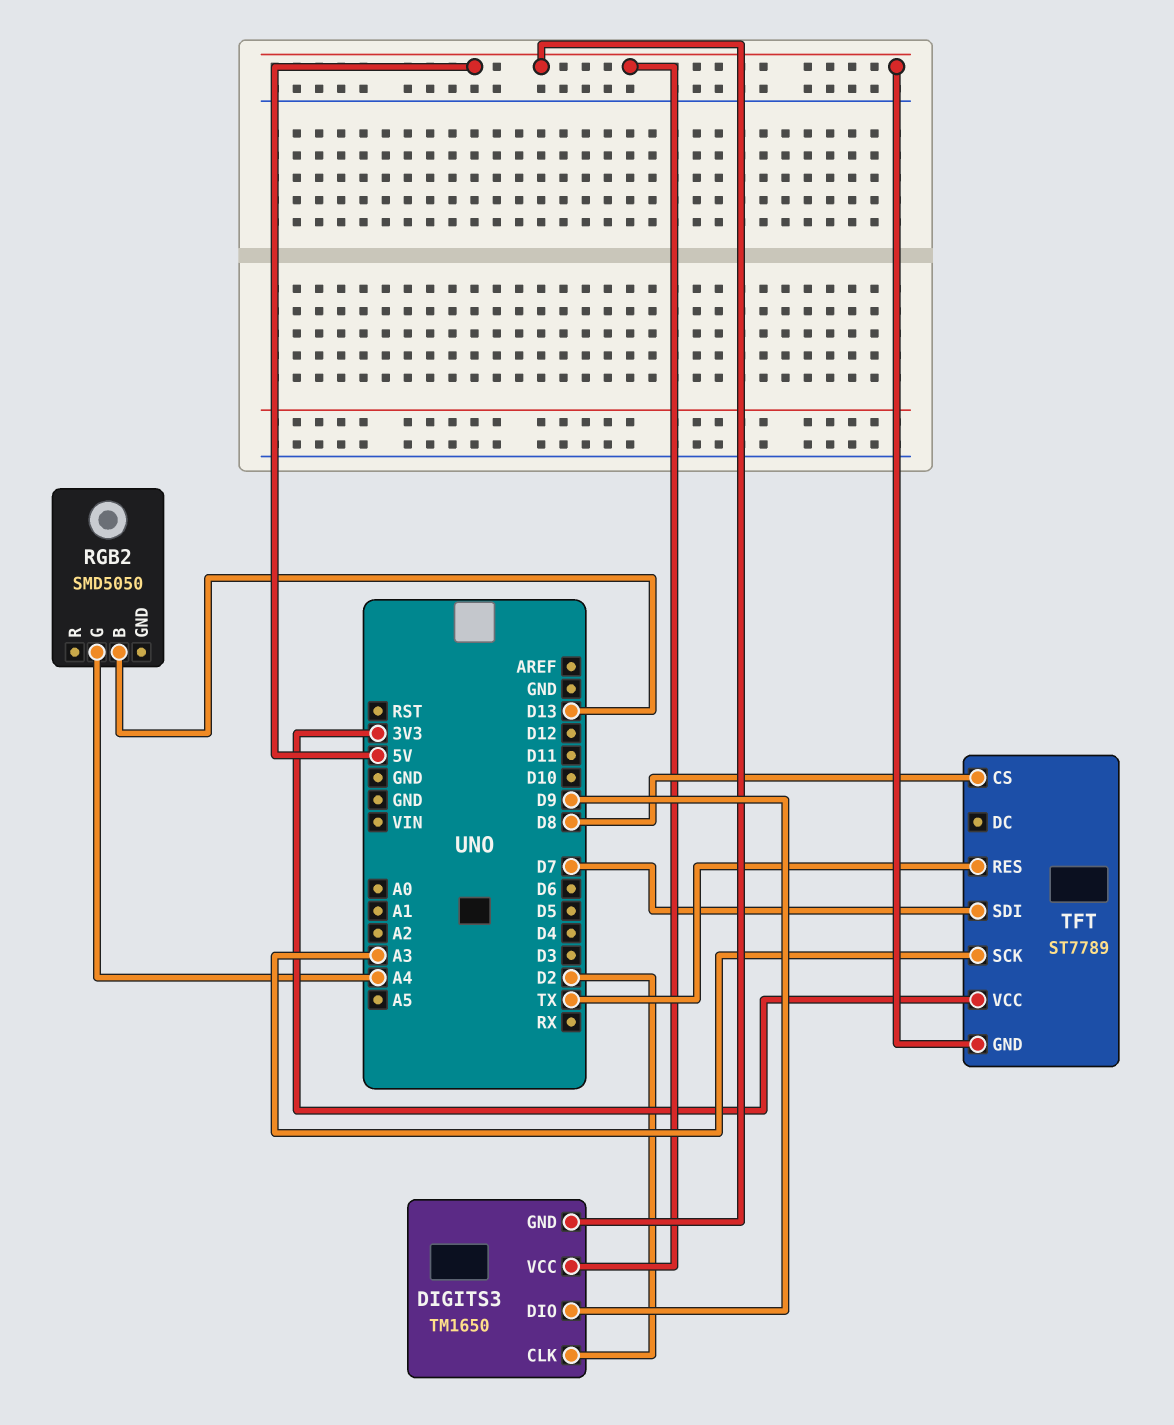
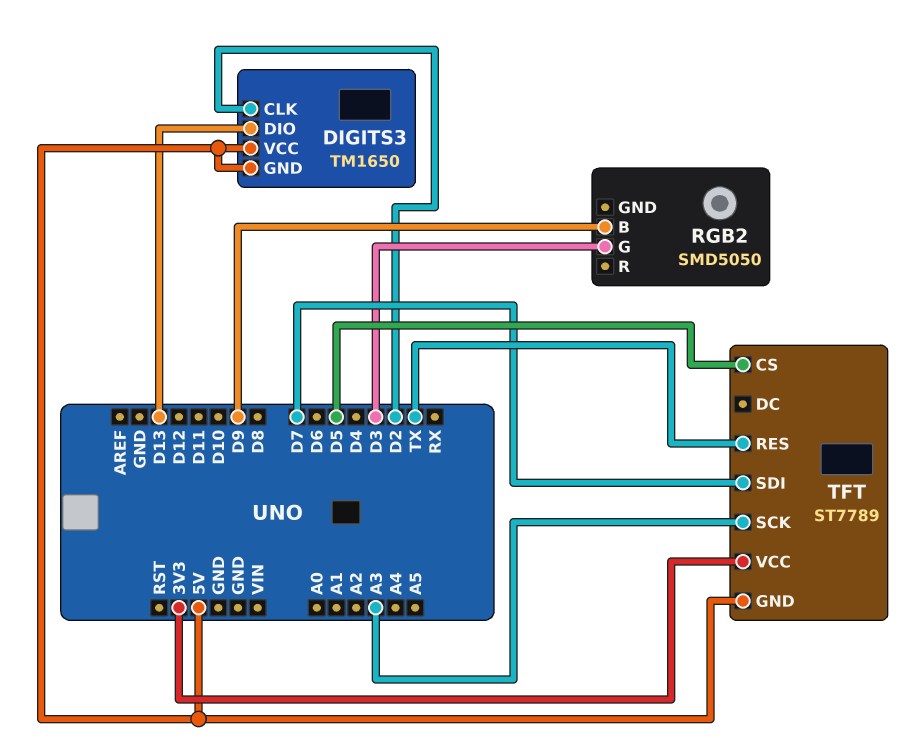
DIGITS3 pin DIO: D9 -> D13
RGB2 pin B: D13 -> D9
RGB2 pin G: A4 -> D3
TFT pin CS: D8 -> D5

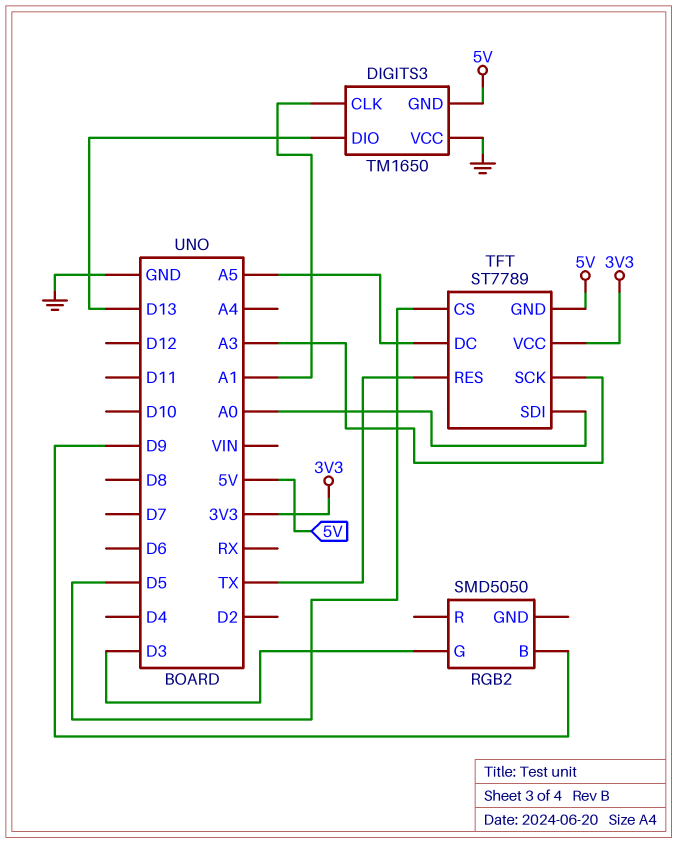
DIGITS3 pin CLK: D2 -> A1
DIGITS3 pin VCC: 5V -> GND
TFT pin DC: none -> A5
TFT pin SDI: D7 -> A0

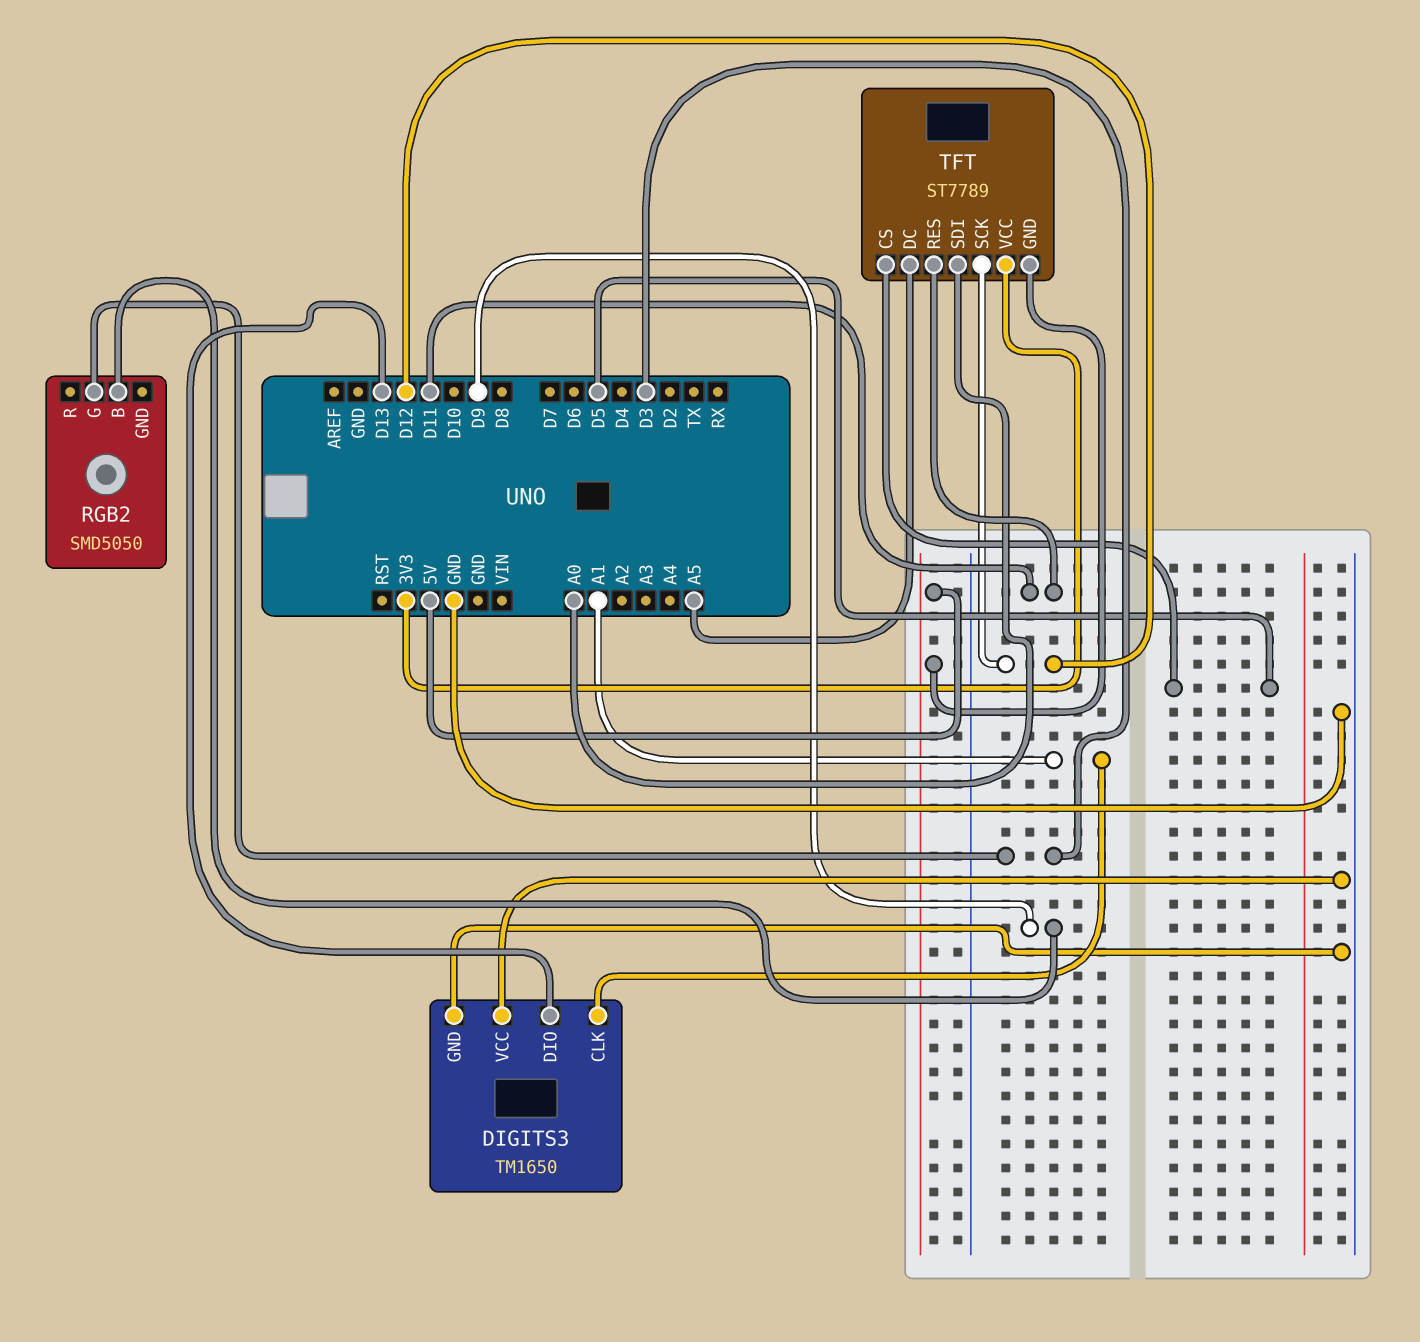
DIGITS3 pin GND: 5V -> GND
TFT pin RES: TX -> D11
TFT pin SCK: A3 -> D12

